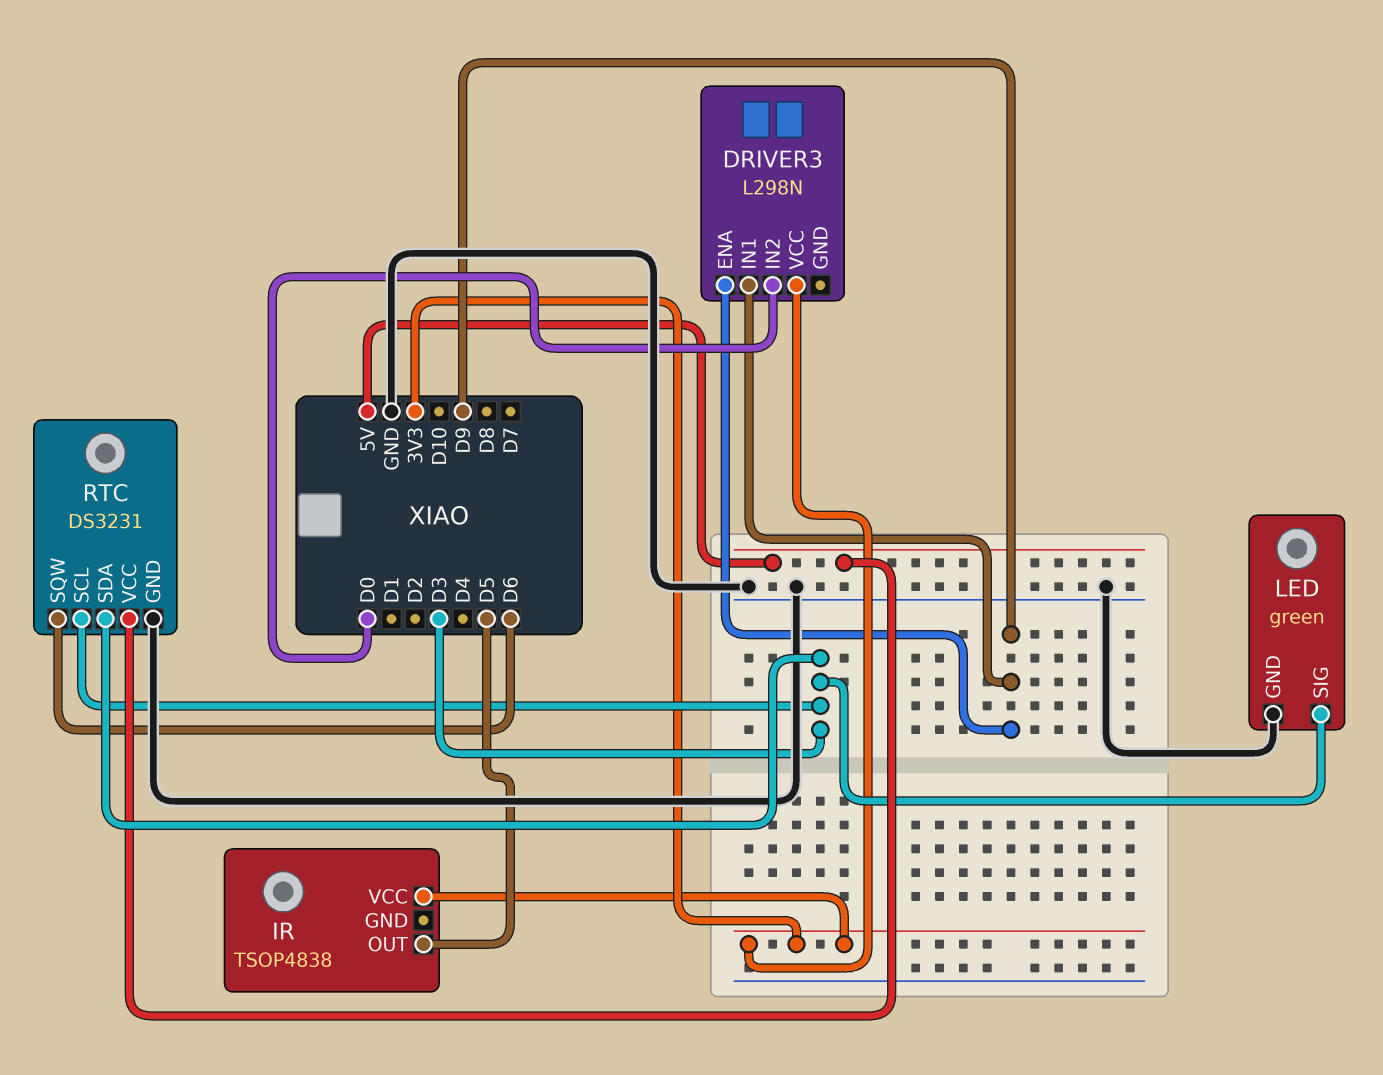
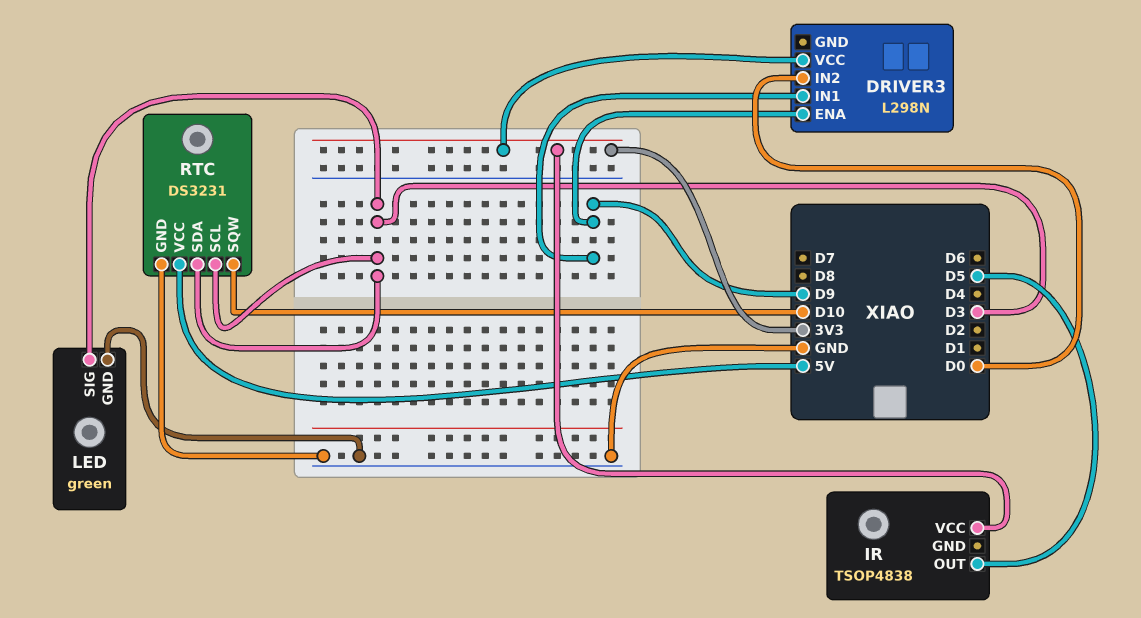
RTC pin SQW: D6 -> D10

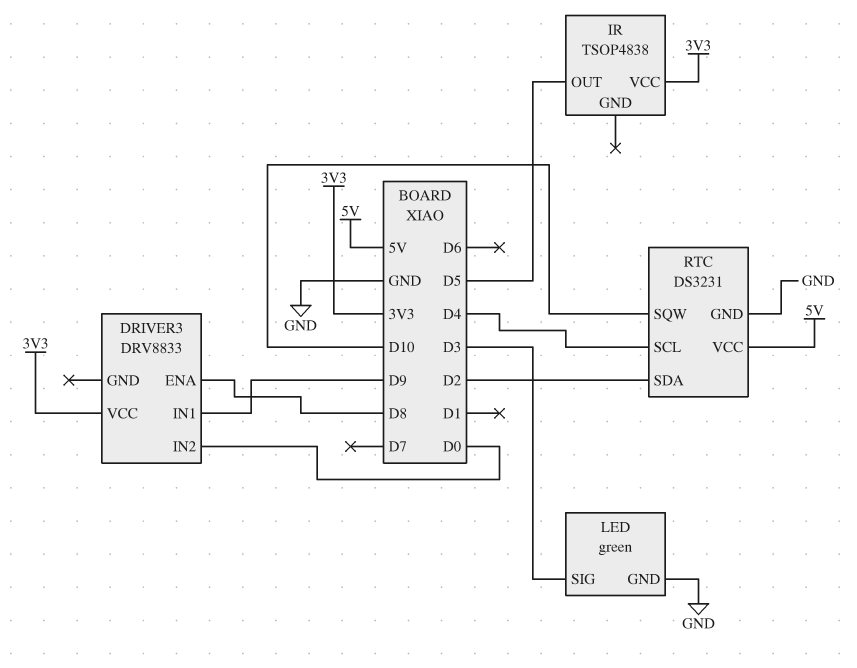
DRIVER3: L298N -> DRV8833
DRIVER3 pin ENA: D9 -> D8
RTC pin SCL: D3 -> D4
RTC pin SDA: D3 -> D2

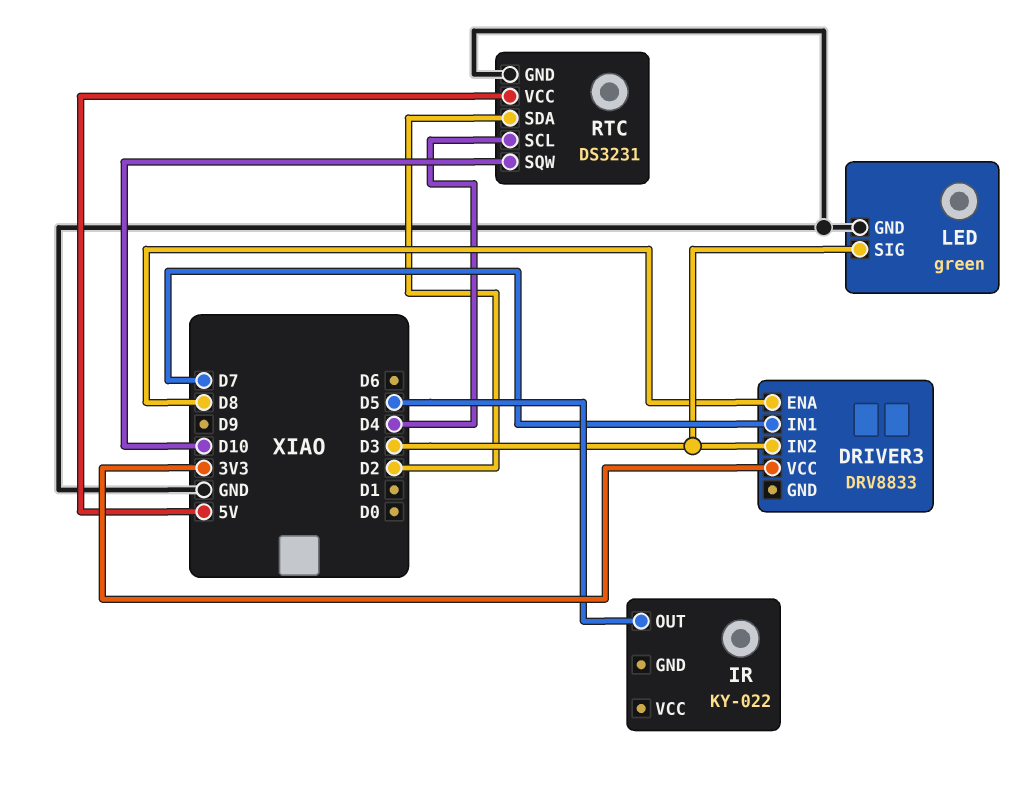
DRIVER3 pin IN1: D9 -> D7
DRIVER3 pin IN2: D0 -> D3
IR: TSOP4838 -> KY-022
IR pin VCC: 3V3 -> none

